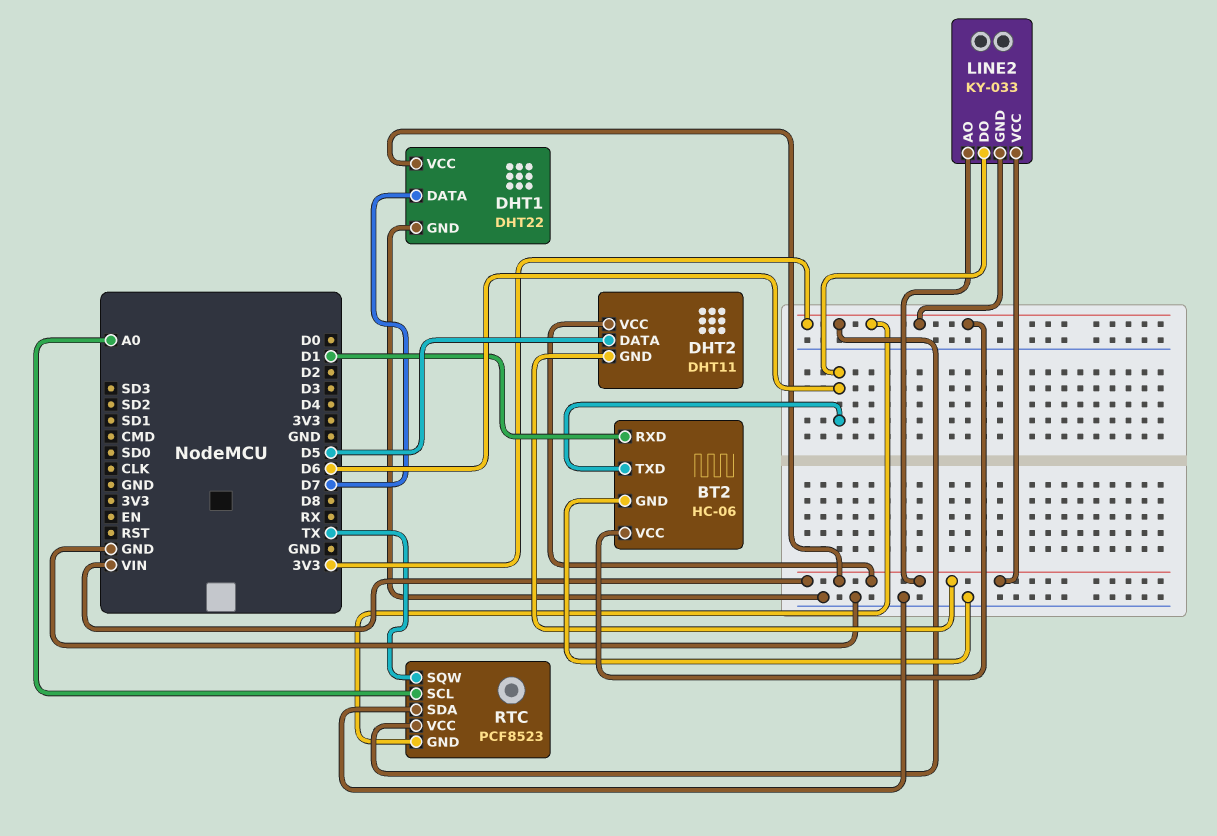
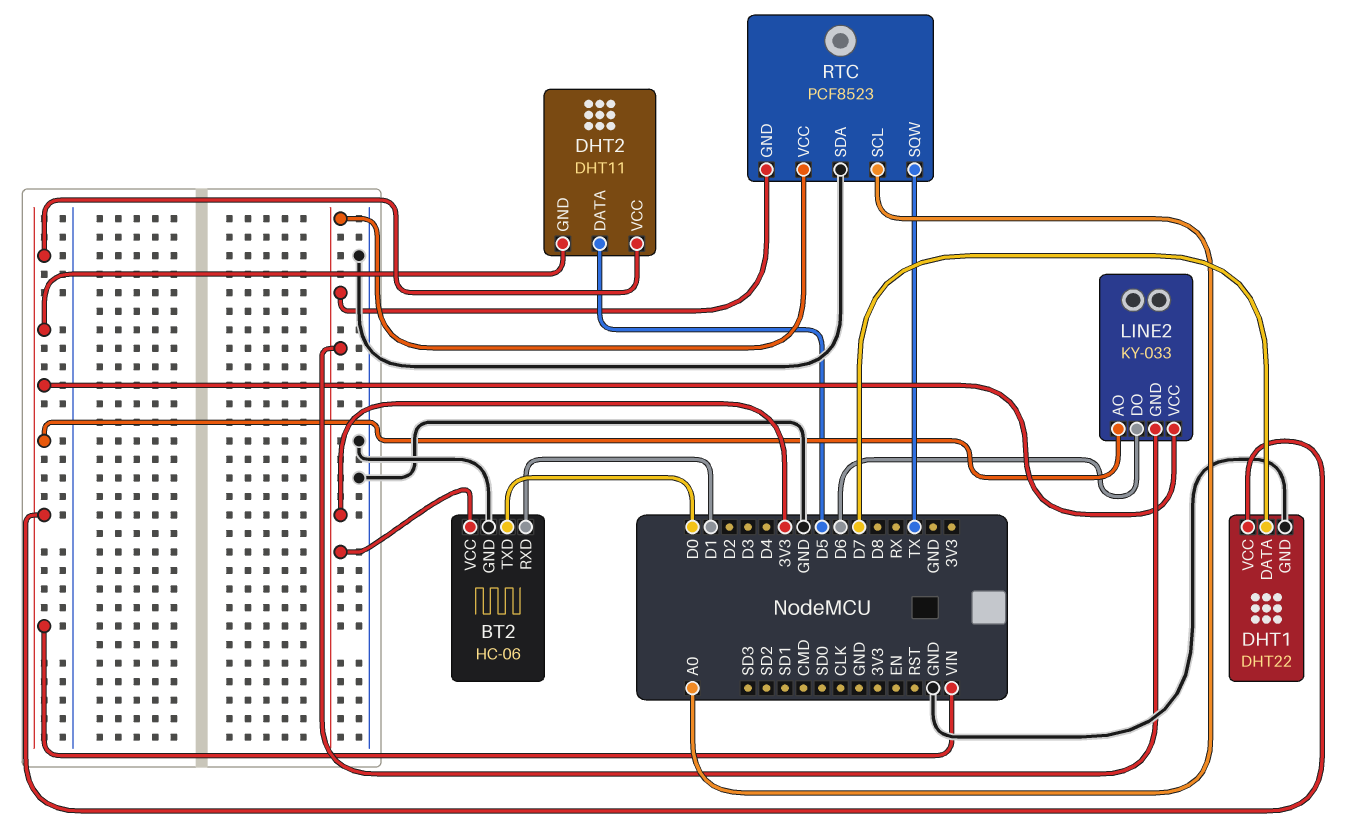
BT2 pin TXD: D6 -> D0

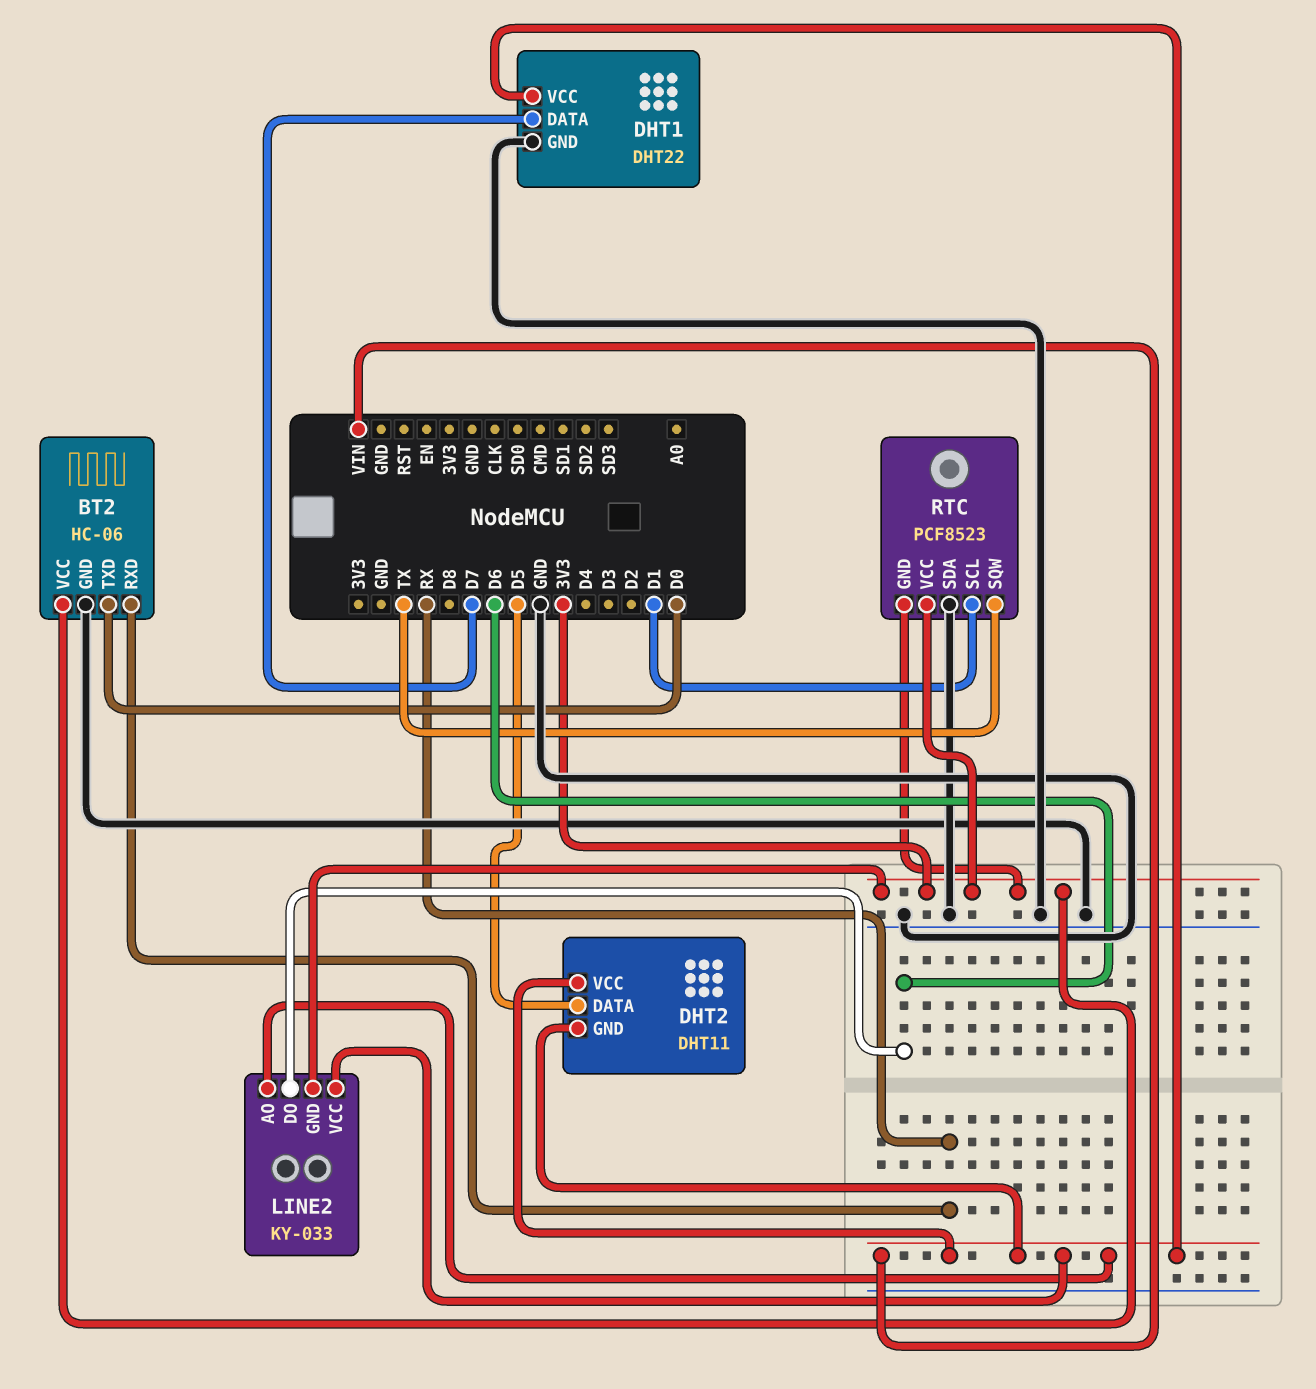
BT2 pin RXD: D1 -> RX
RTC pin SCL: A0 -> D1

